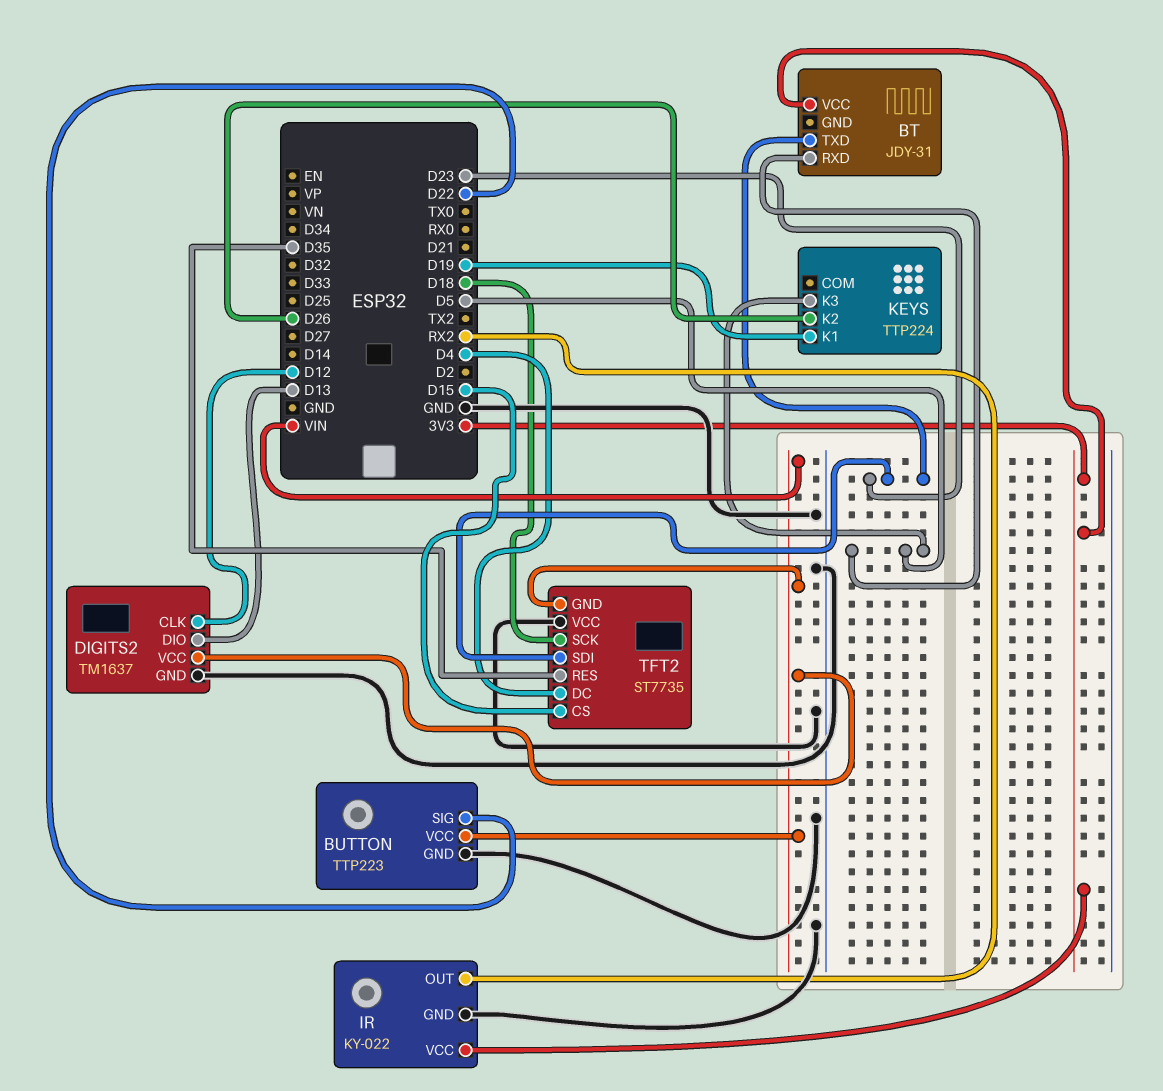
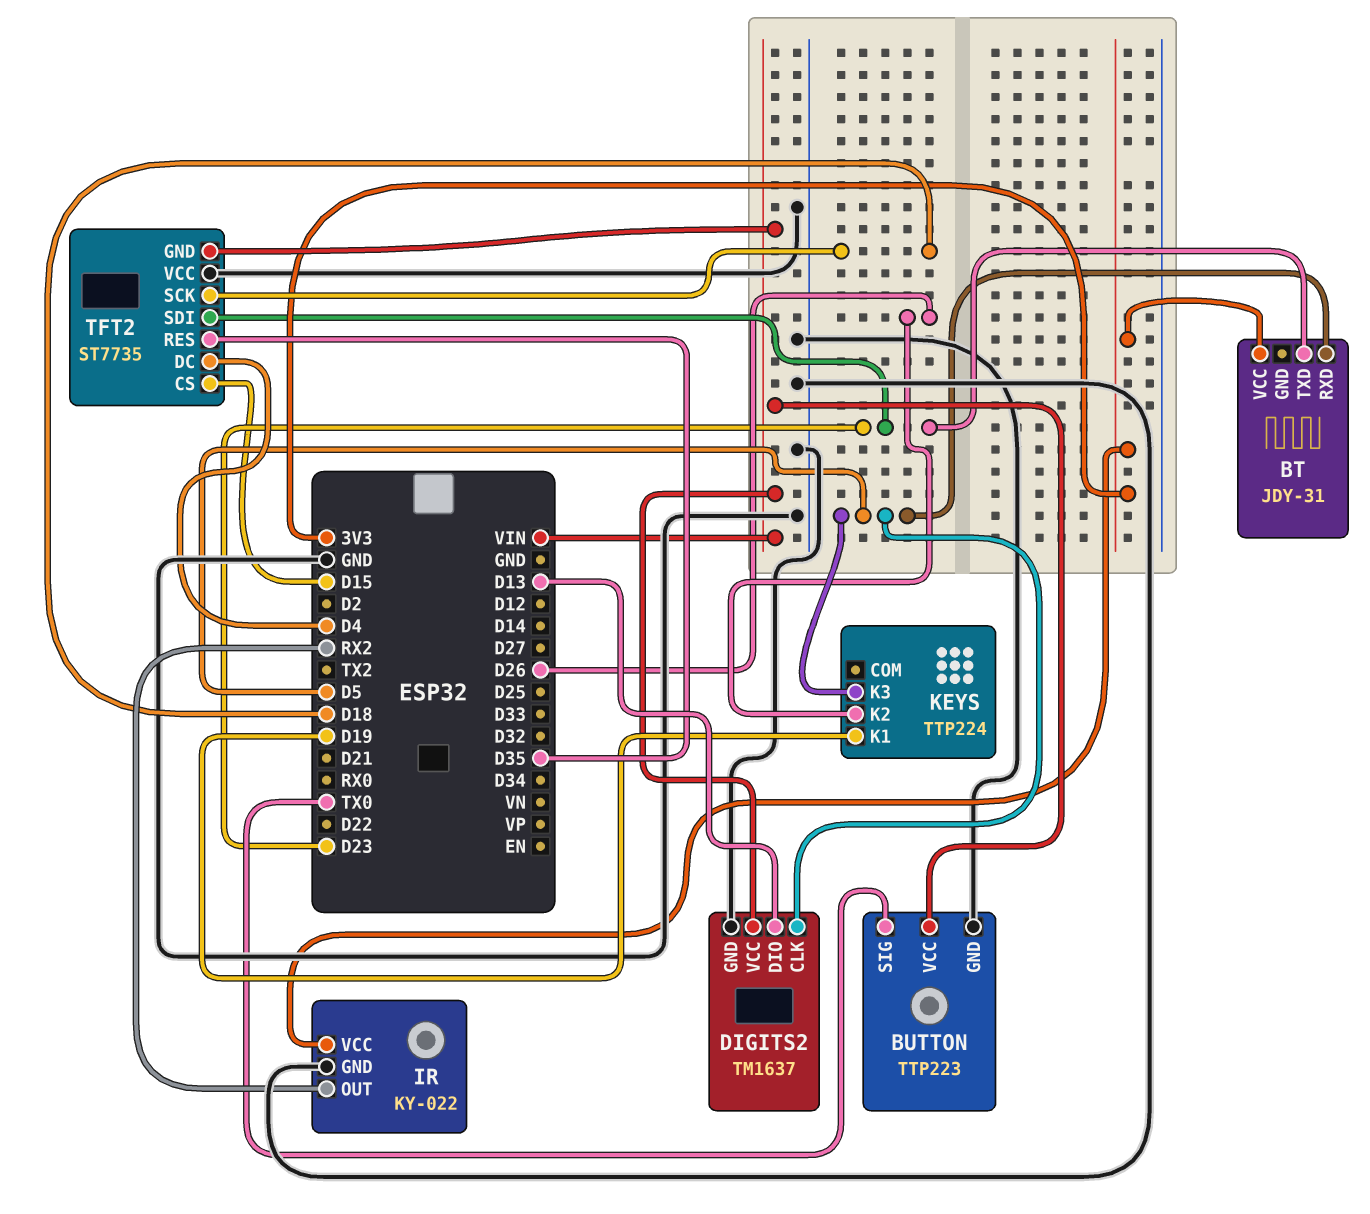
BUTTON pin SIG: D22 -> TX0
DIGITS2 pin CLK: D12 -> D5

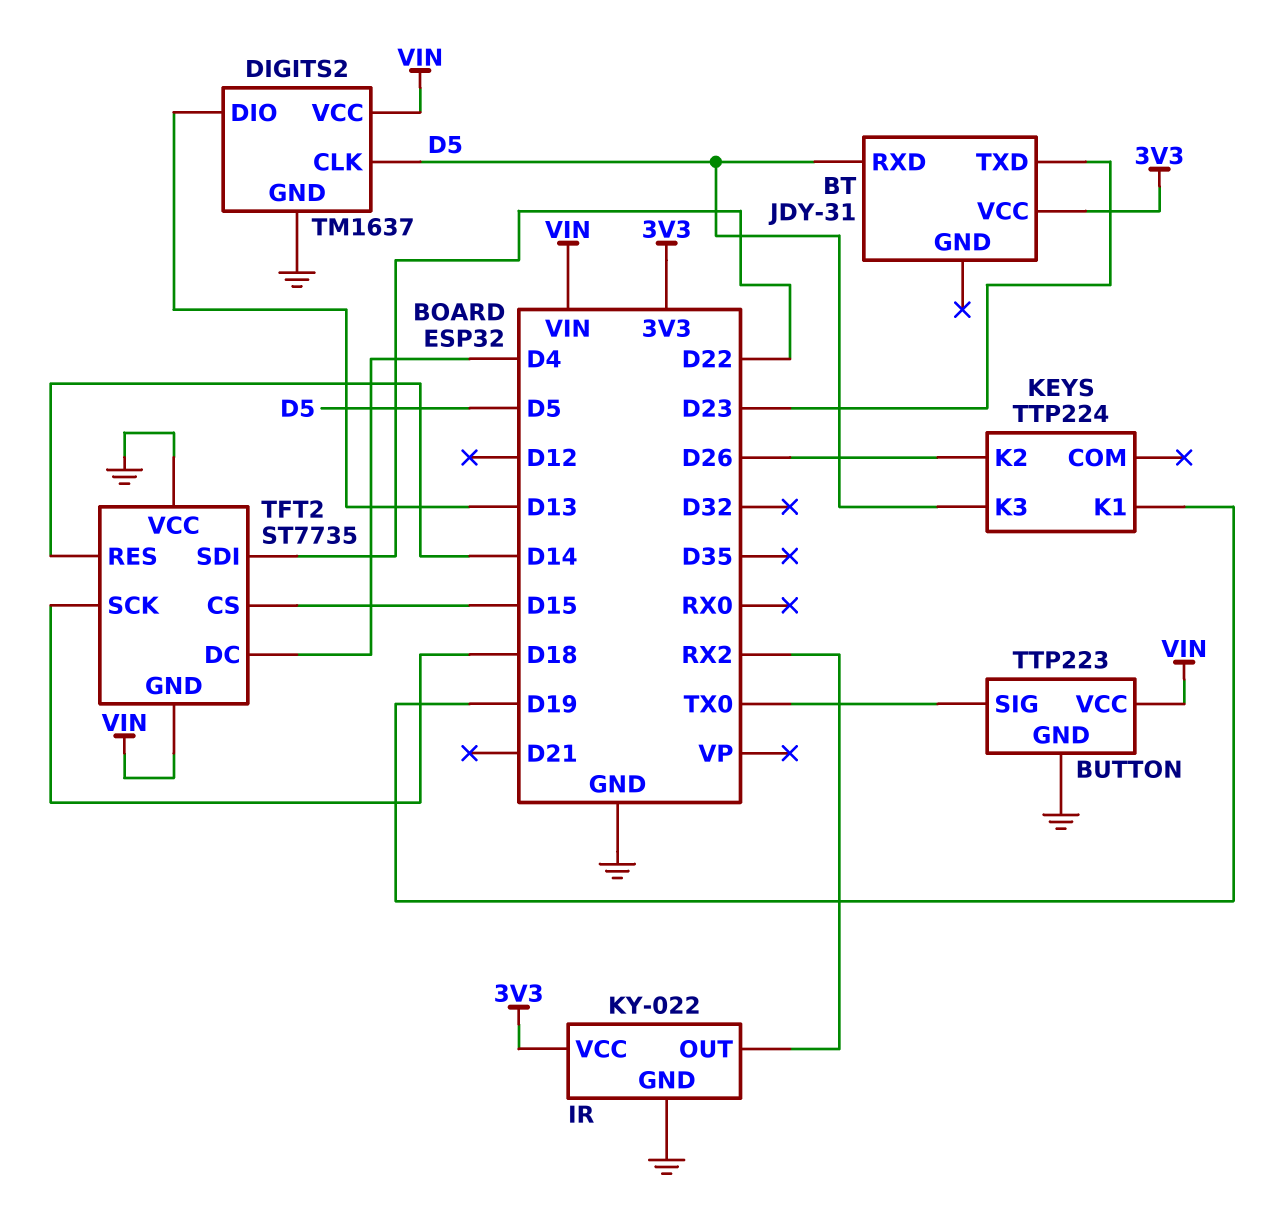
TFT2 pin RES: D35 -> D14
TFT2 pin SDI: D23 -> D22

